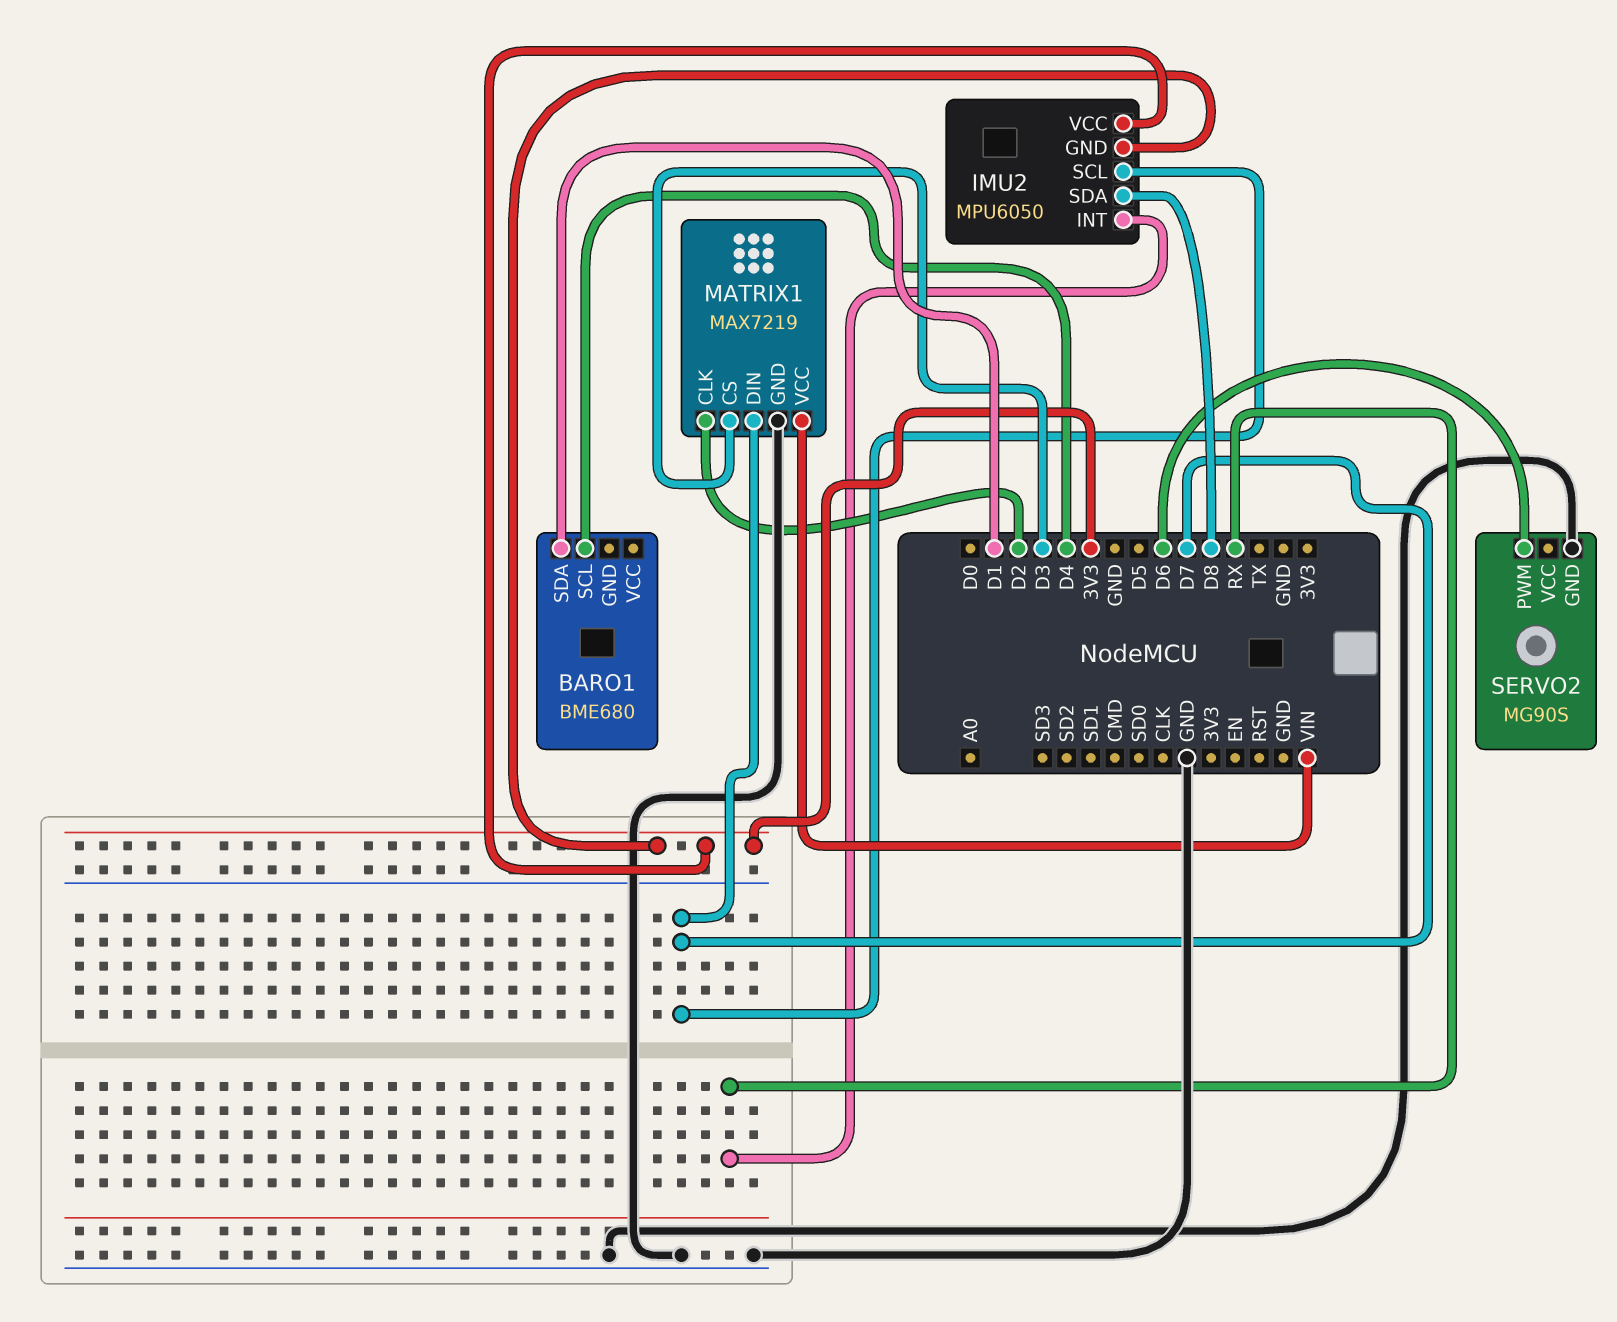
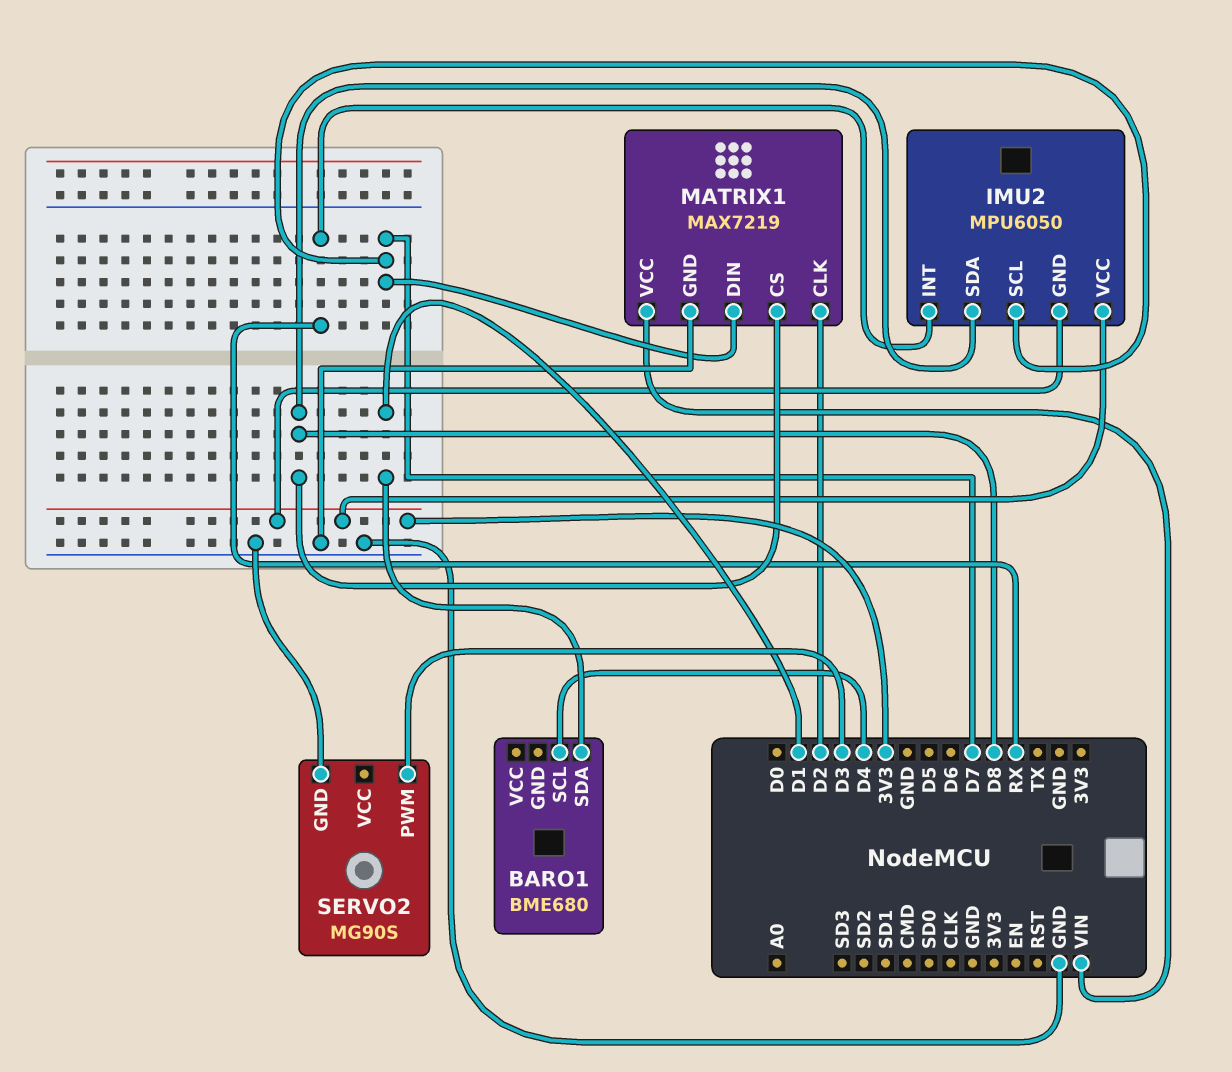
MATRIX1 pin CS: D3 -> D8
SERVO2 pin PWM: D6 -> D3

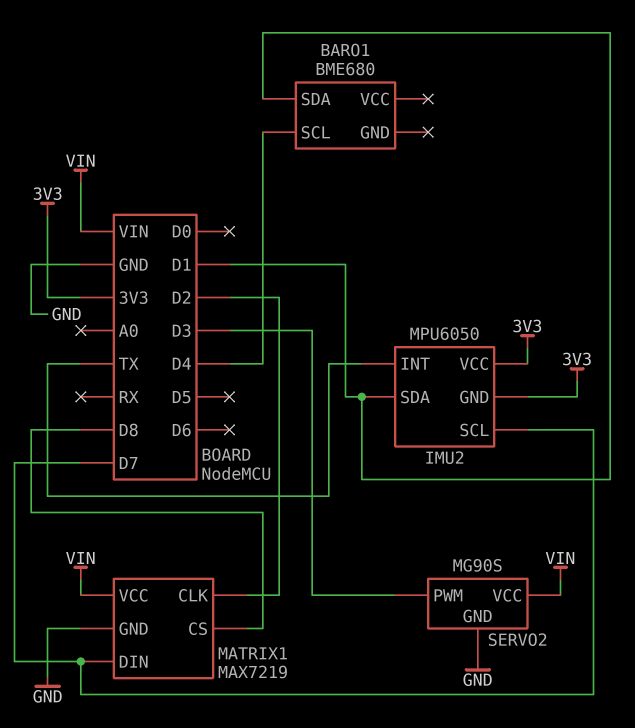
IMU2 pin INT: RX -> TX
IMU2 pin SDA: D8 -> D1
SERVO2 pin VCC: none -> VIN

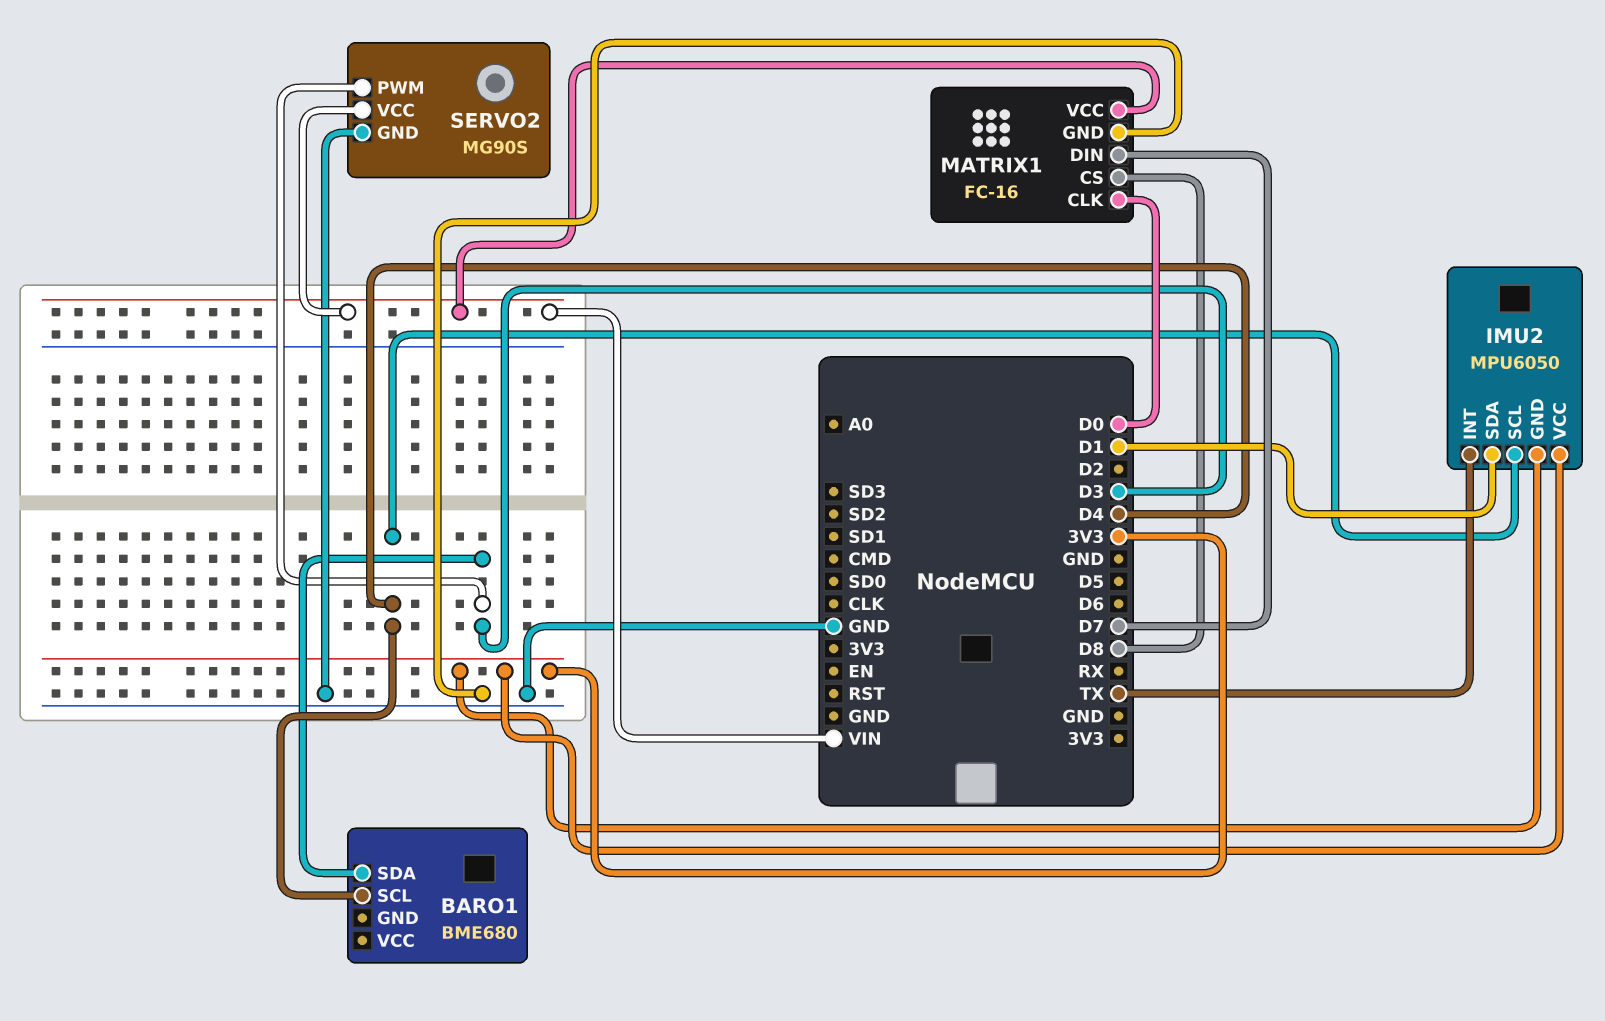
BARO1 pin SDA: D1 -> D3
IMU2 pin SCL: D7 -> D4
MATRIX1: MAX7219 -> FC-16
MATRIX1 pin CLK: D2 -> D0

